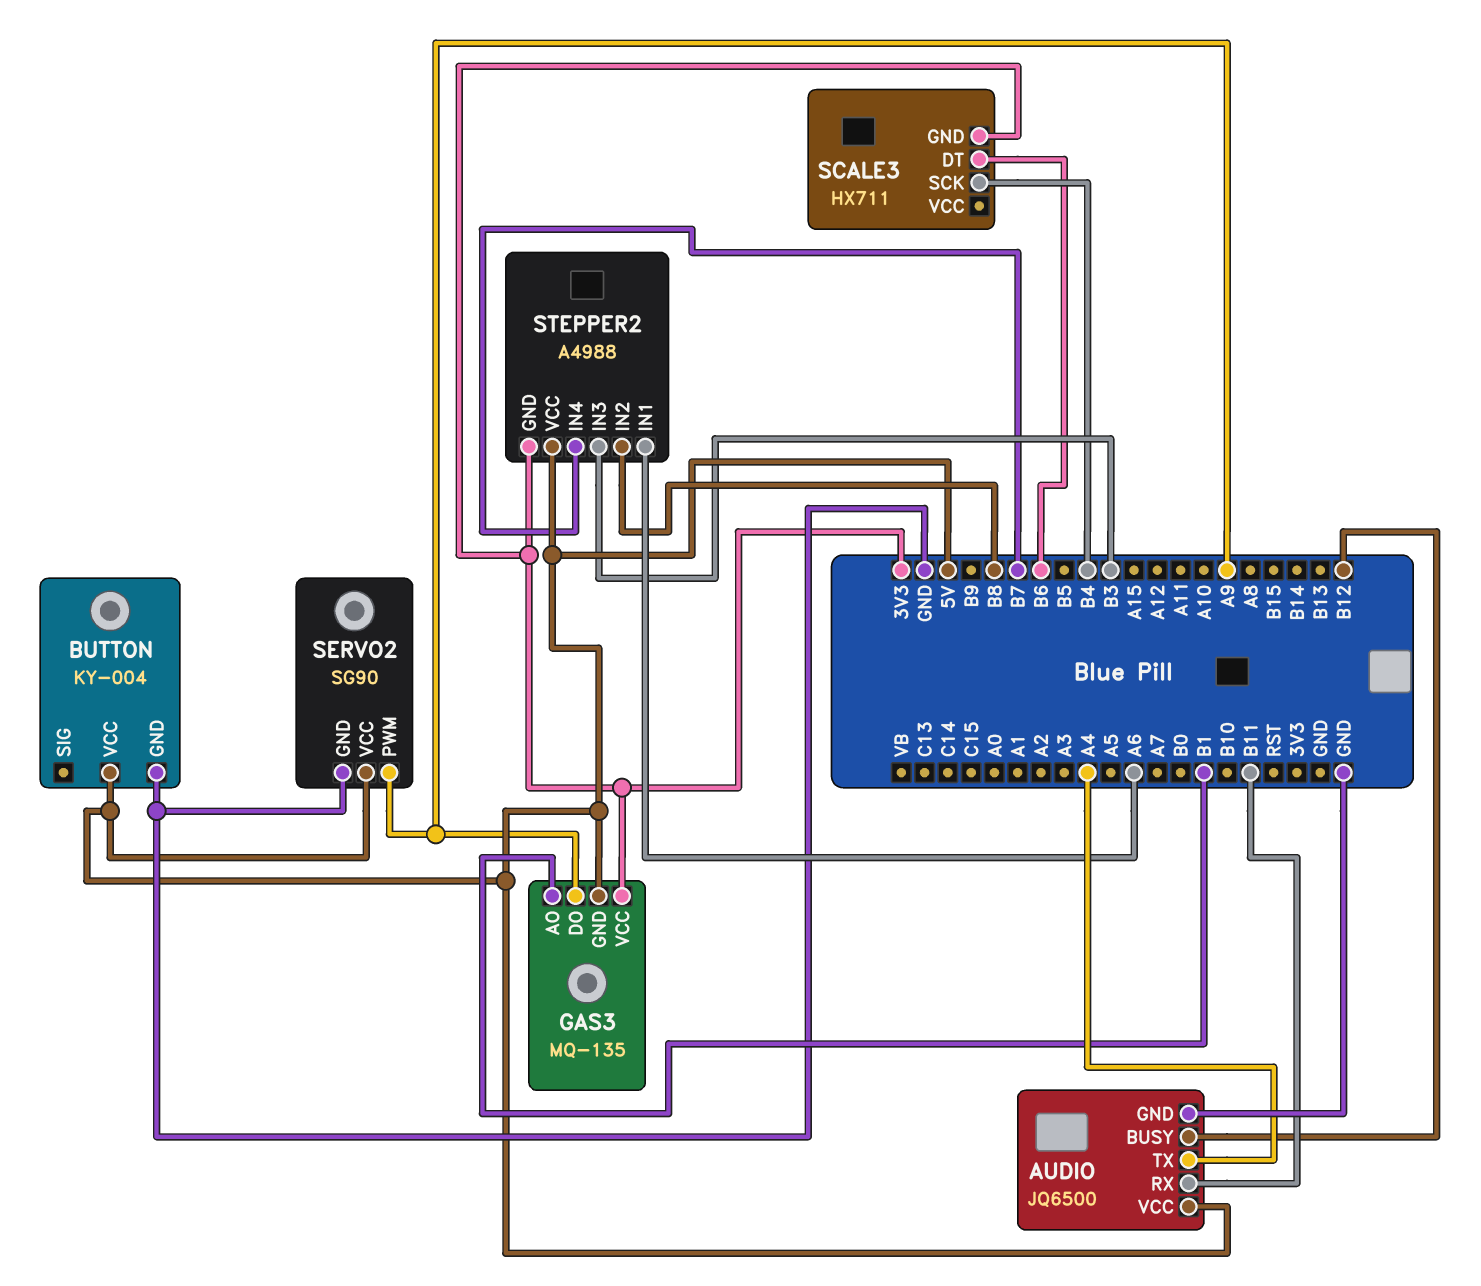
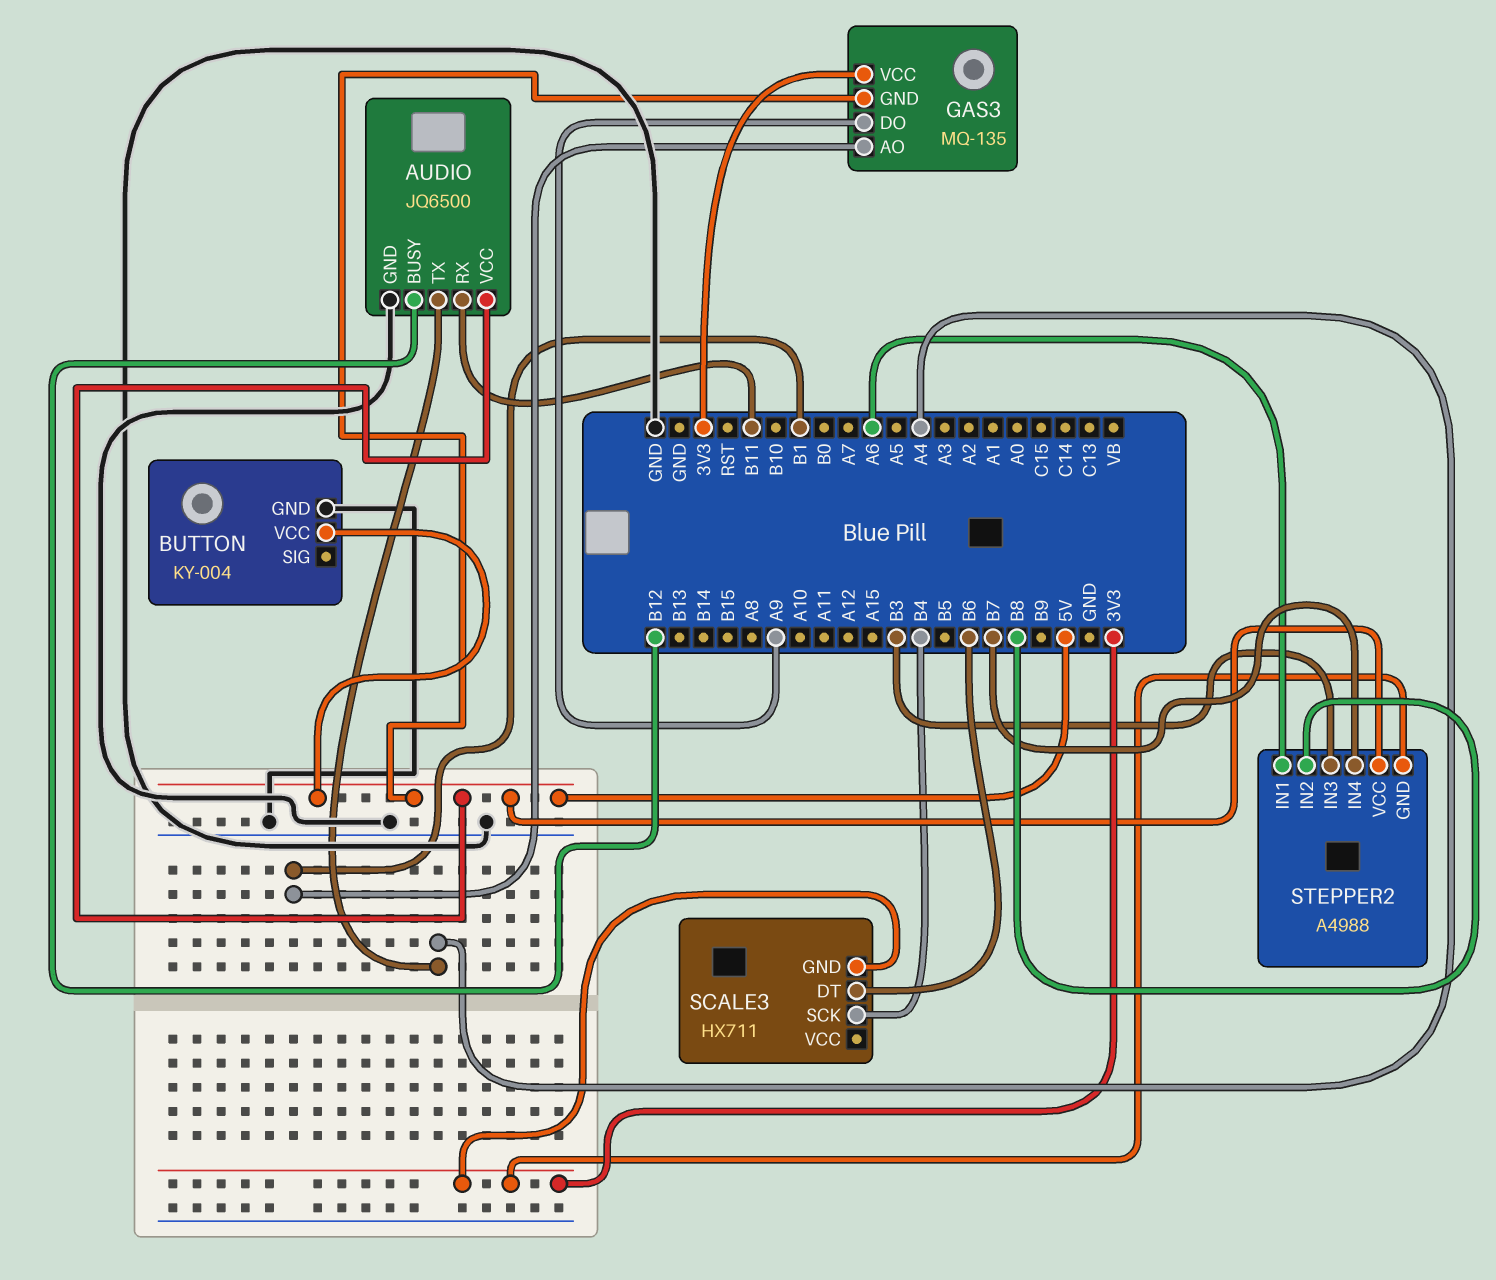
SERVO2: SG90 -> none
SERVO2 pin GND: GND -> none
SERVO2 pin PWM: A9 -> none
SERVO2 pin VCC: 5V -> none

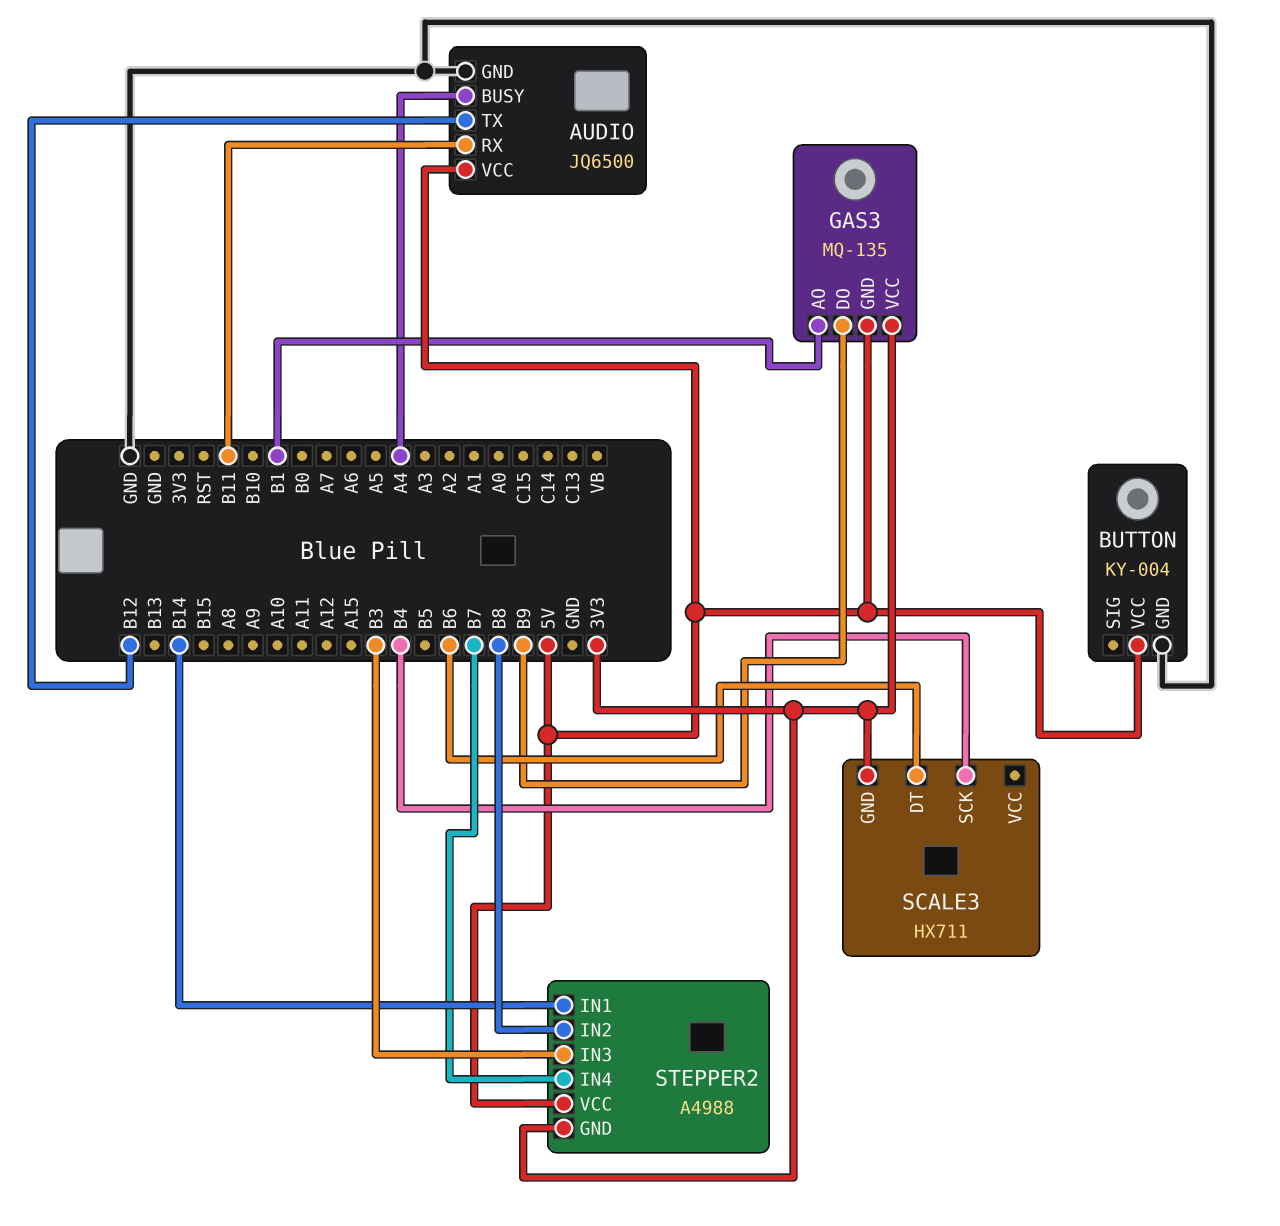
AUDIO pin BUSY: B12 -> A4
AUDIO pin TX: A4 -> B12
GAS3 pin DO: A9 -> B9
STEPPER2 pin IN1: A6 -> B14

